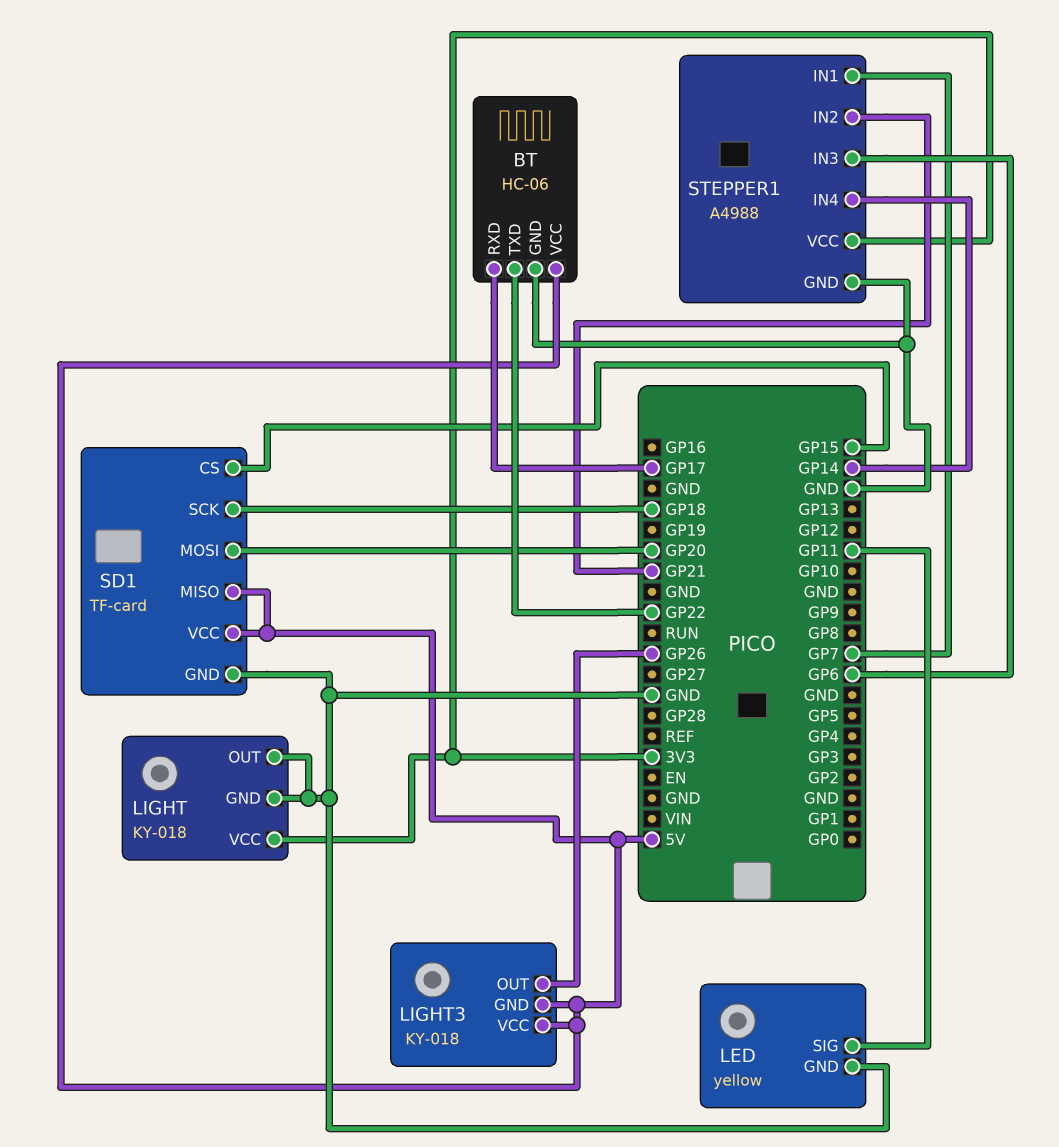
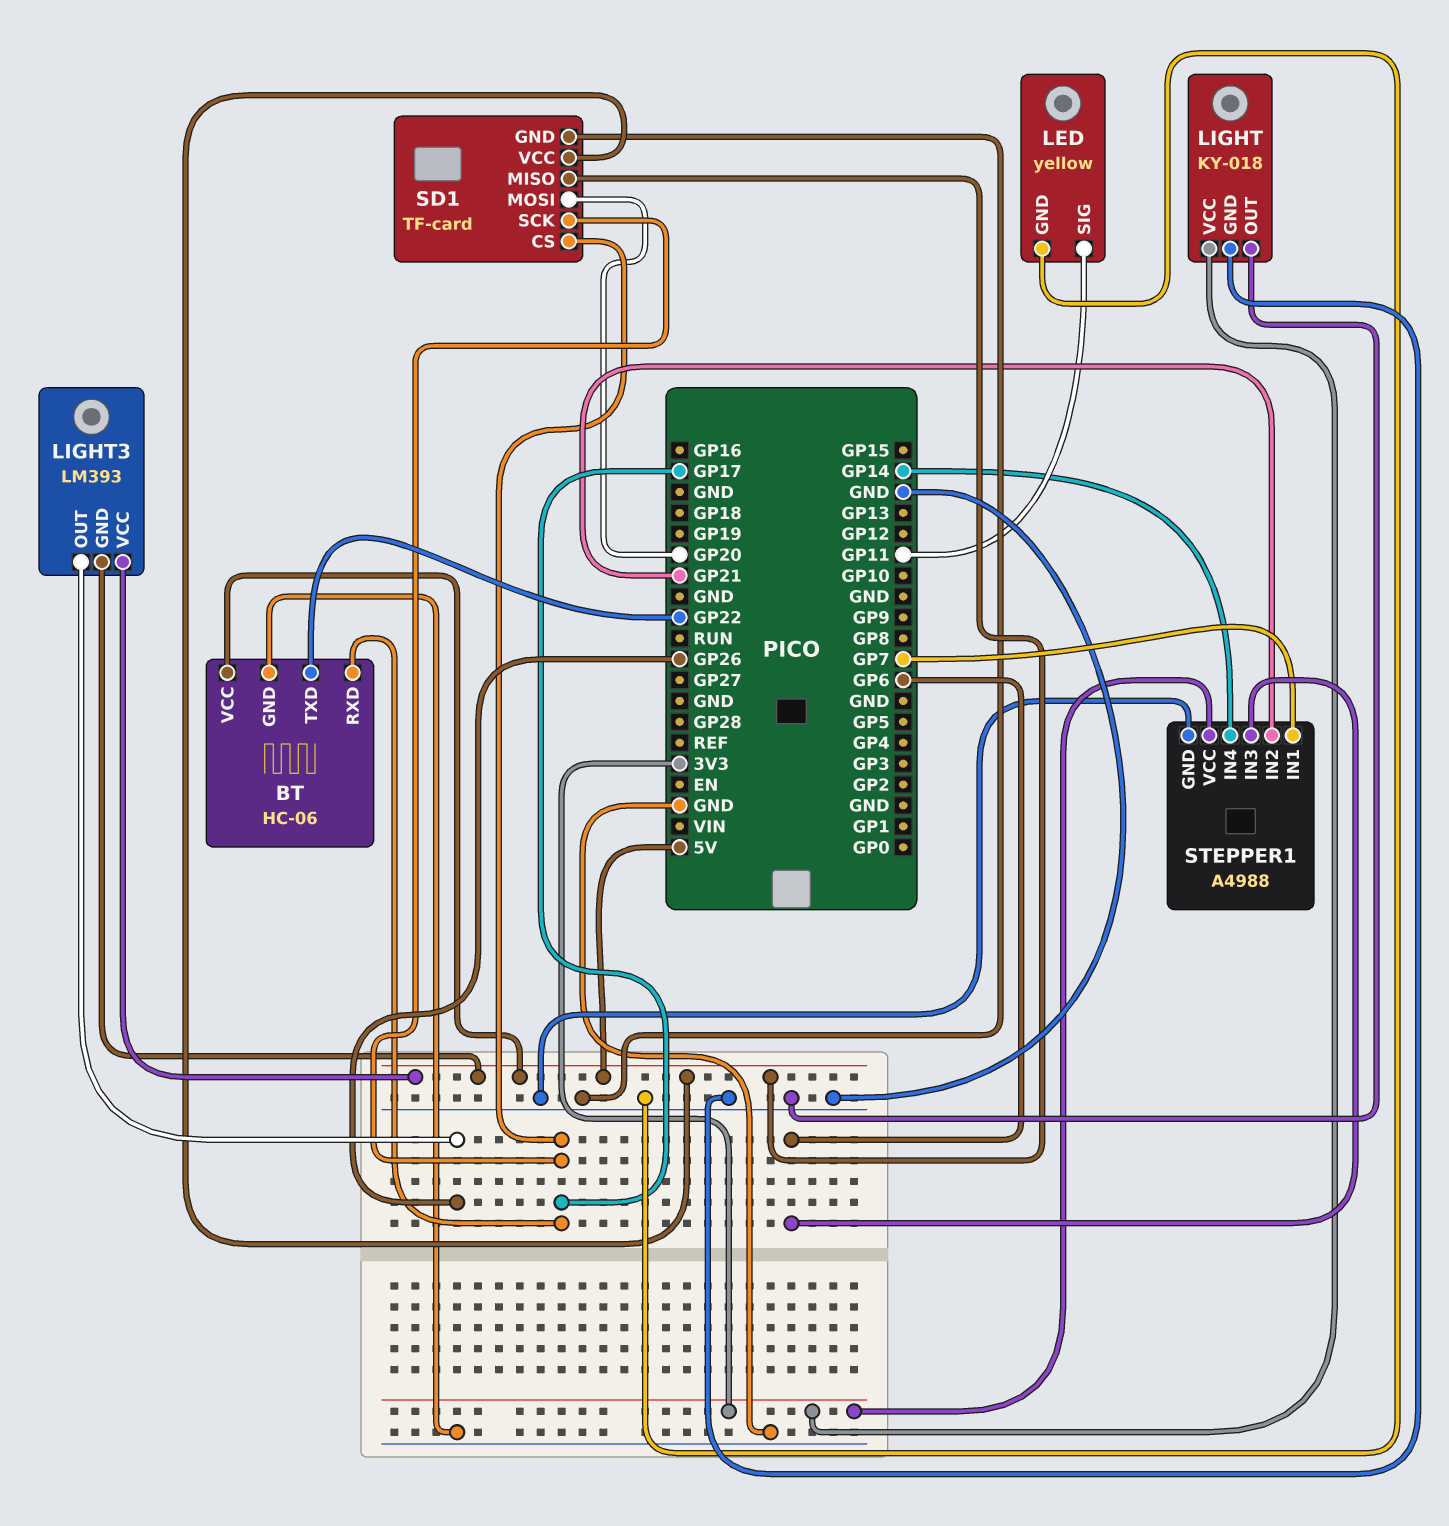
LIGHT3: KY-018 -> LM393
SD1 pin CS: GP15 -> GP17
SD1 pin SCK: GP18 -> GP17

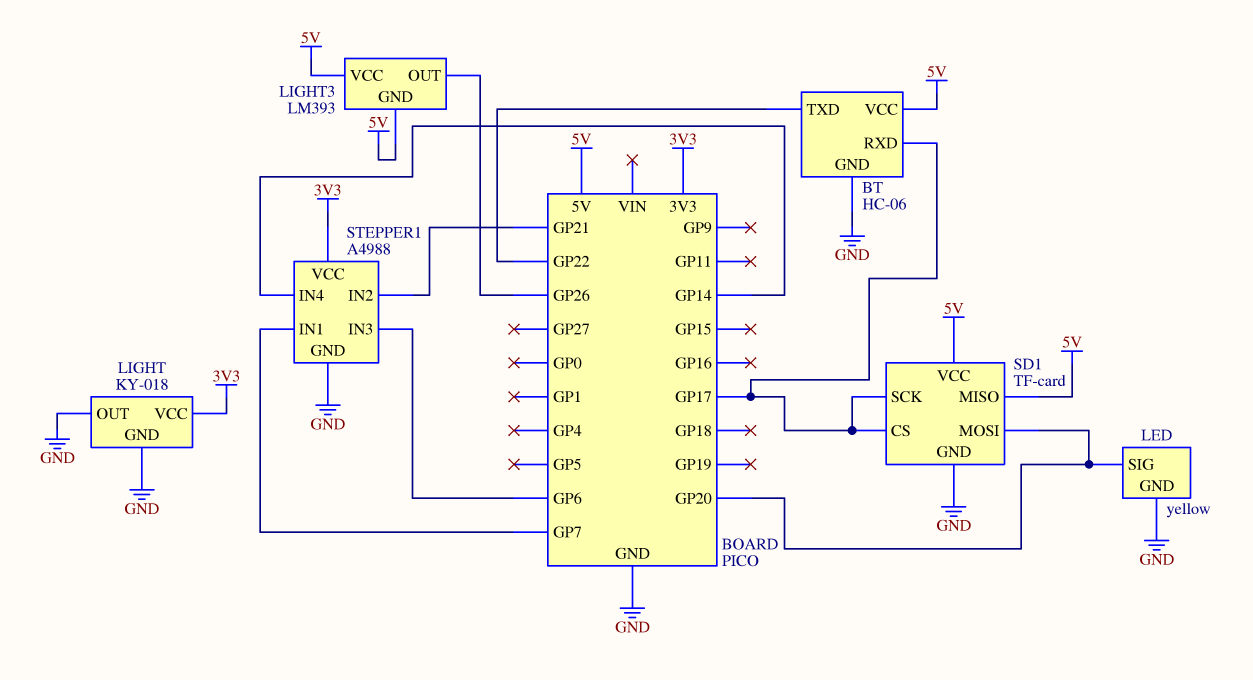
LED pin SIG: GP11 -> GP20

